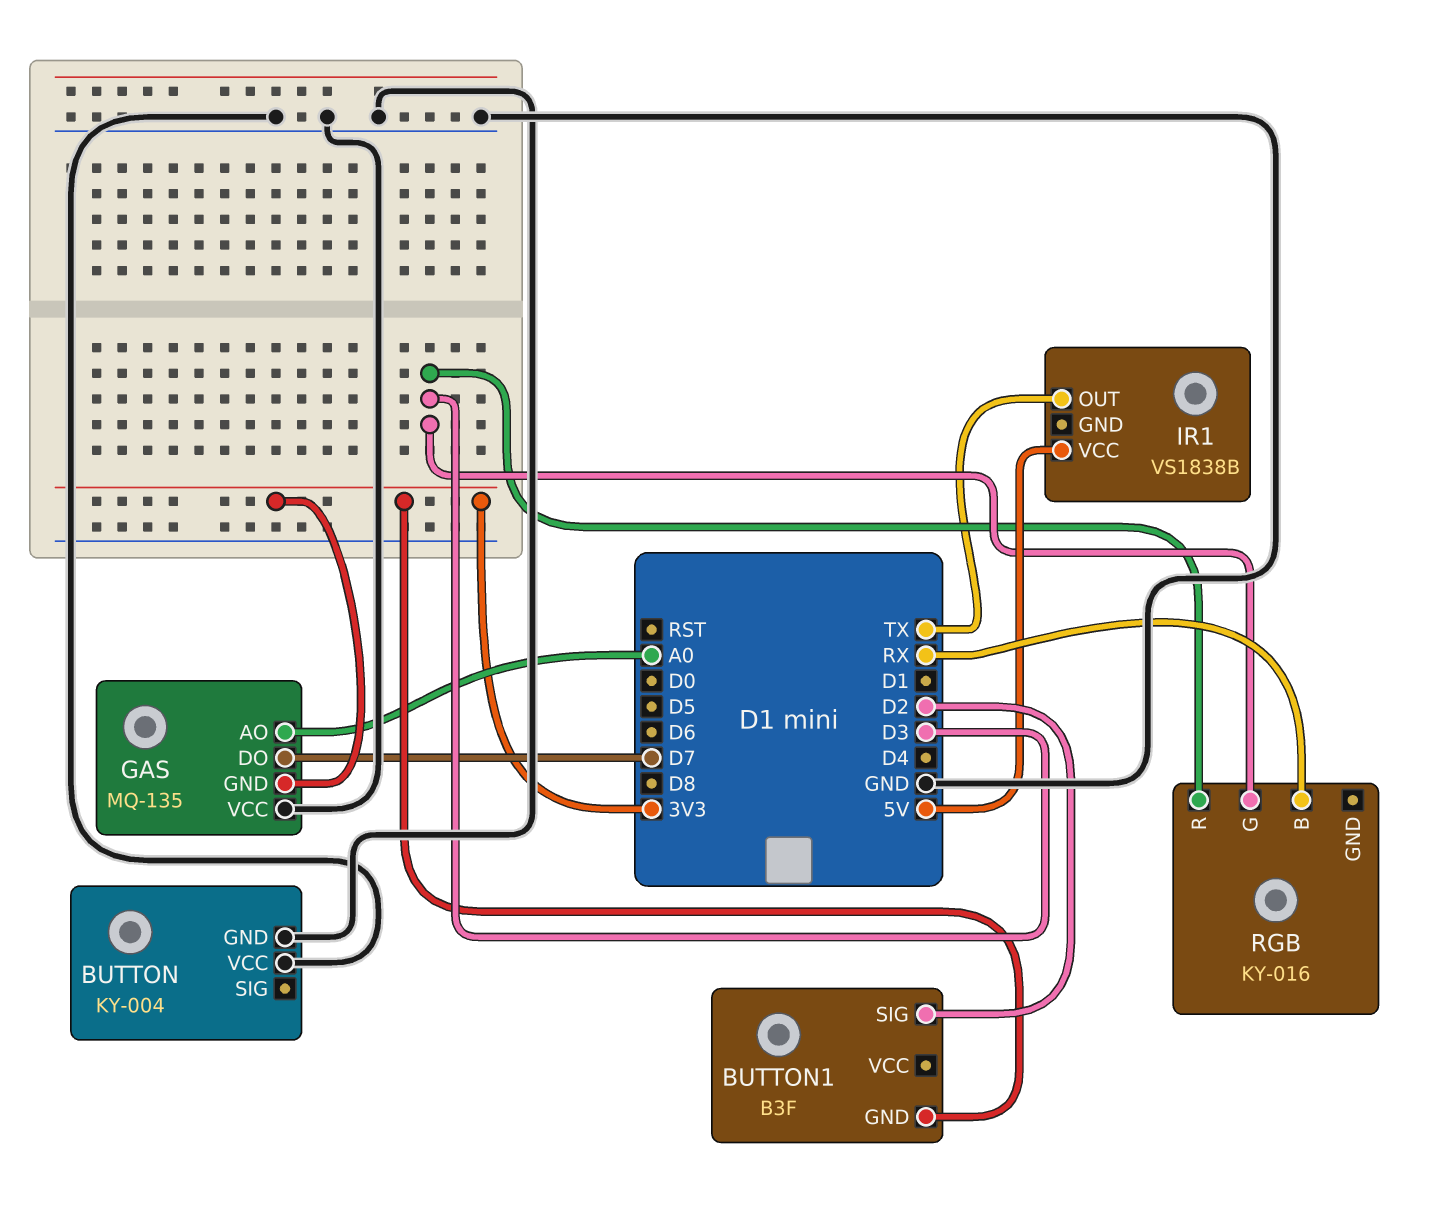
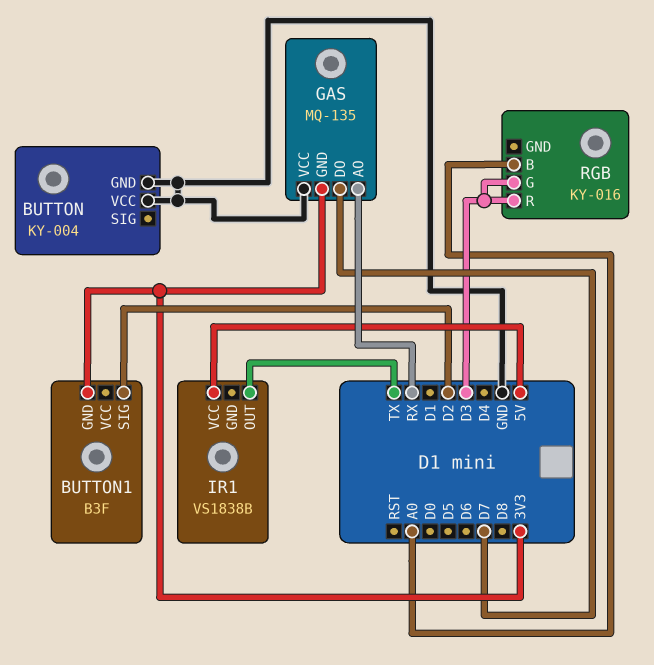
GAS pin AO: A0 -> RX
RGB pin B: RX -> A0

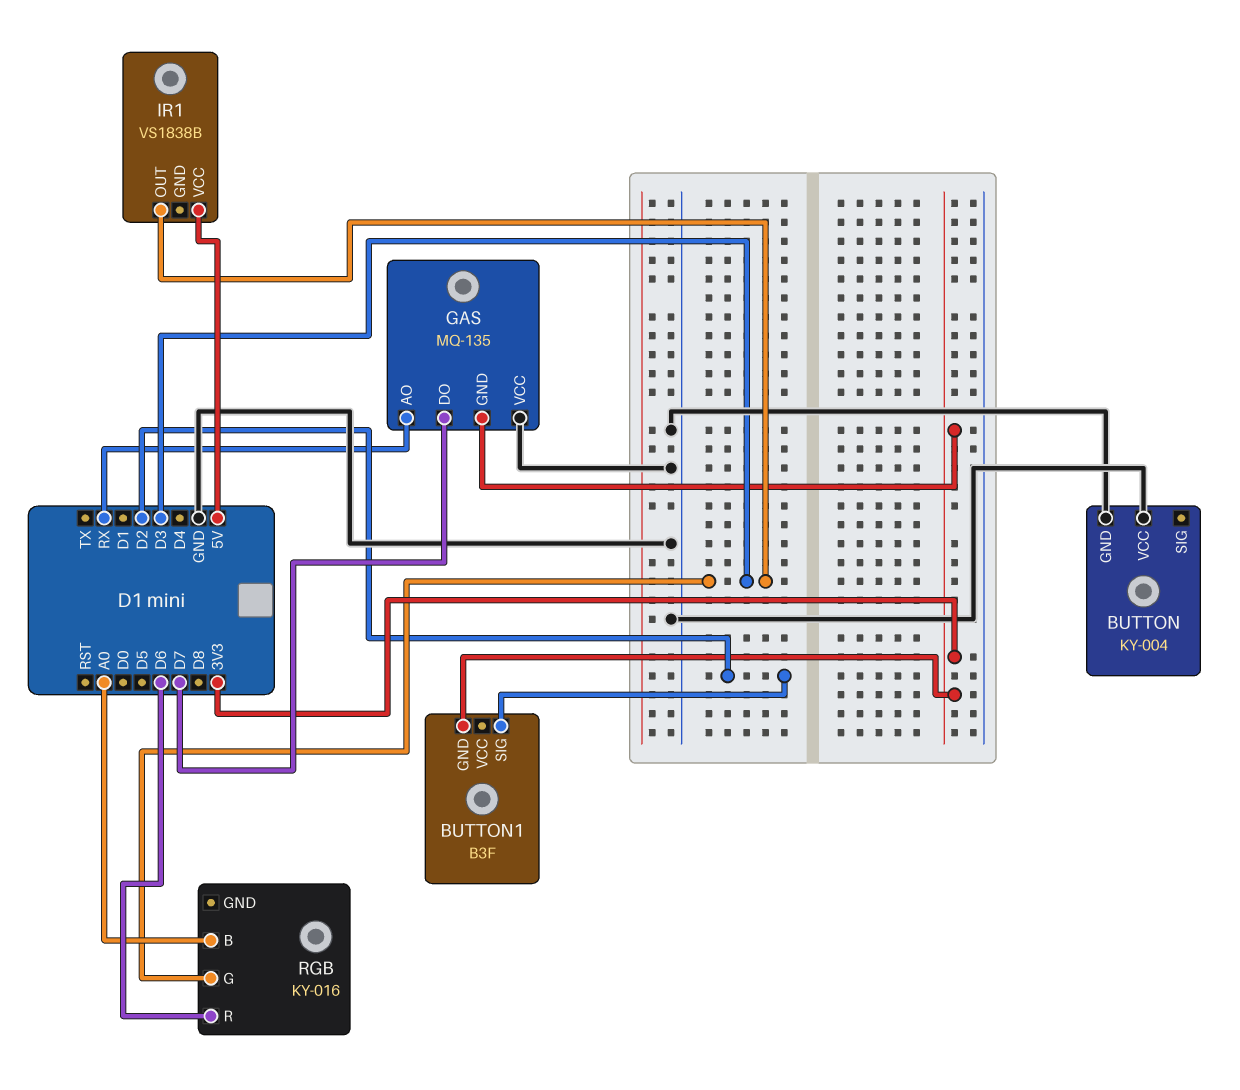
IR1 pin OUT: TX -> D3
RGB pin R: D3 -> D6

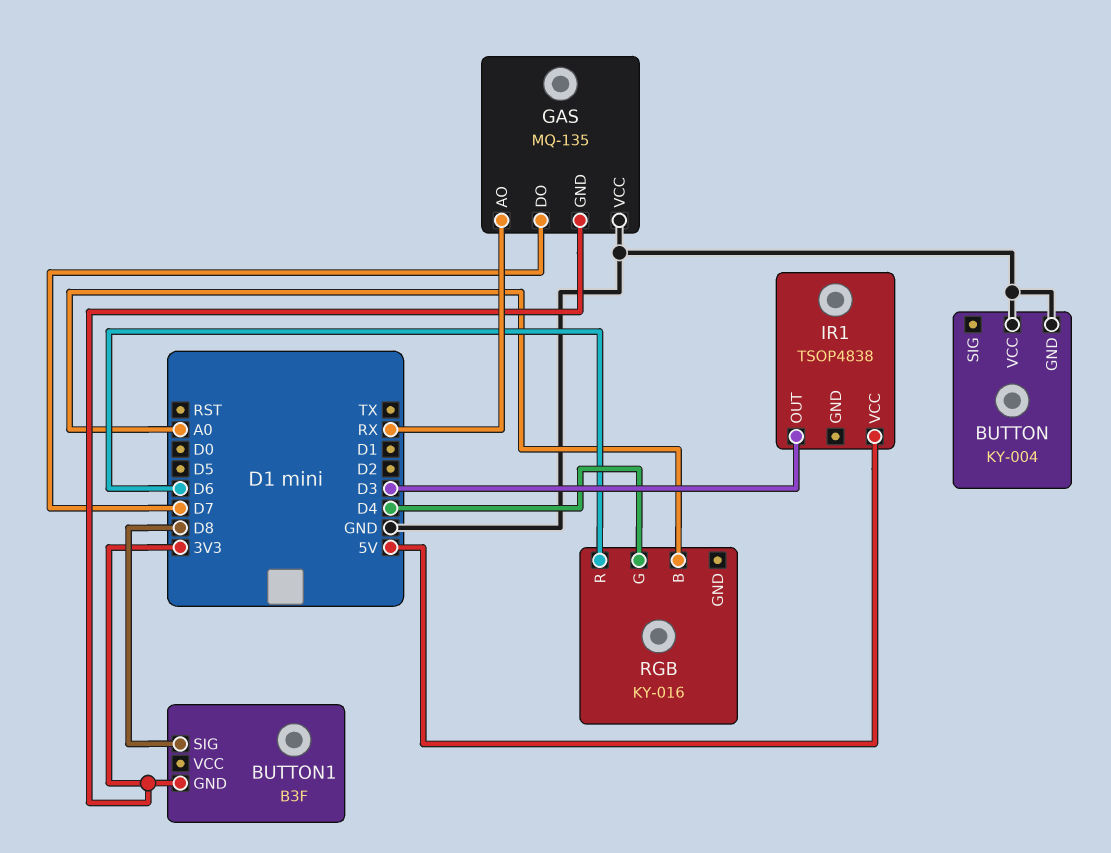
BUTTON1 pin SIG: D2 -> D8
IR1: VS1838B -> TSOP4838
RGB pin G: D3 -> D4

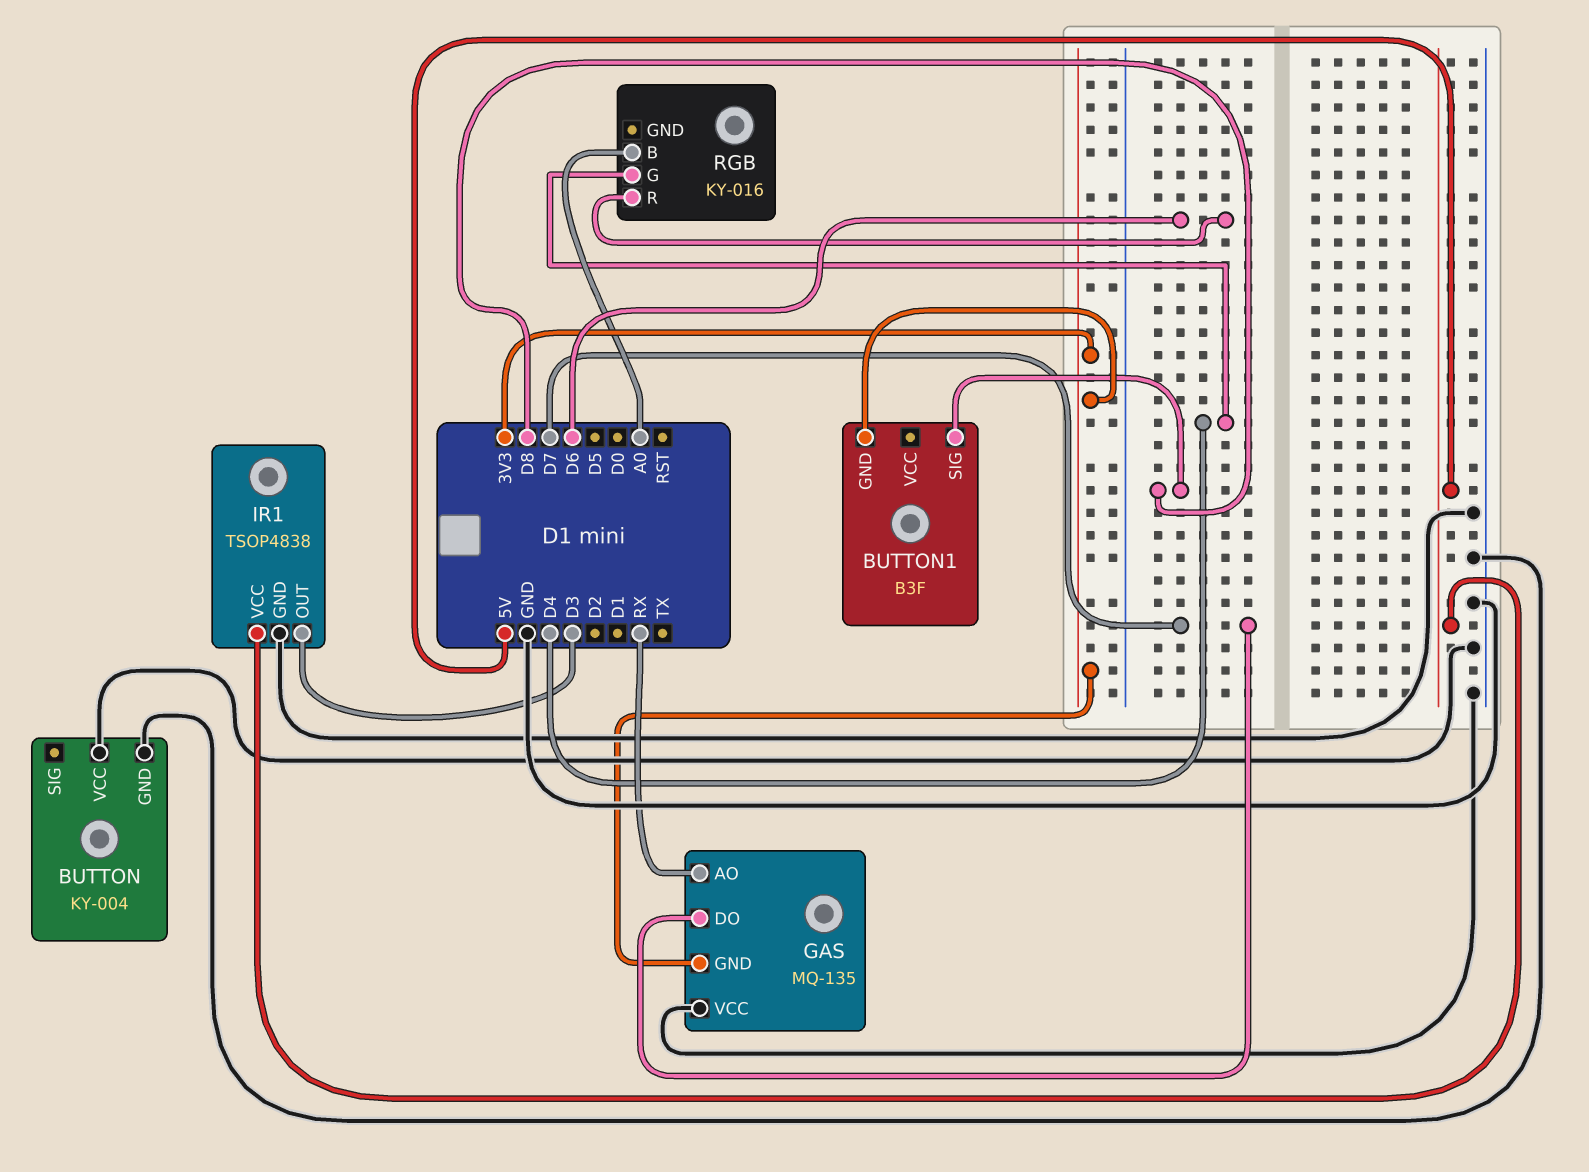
IR1 pin GND: none -> GND

